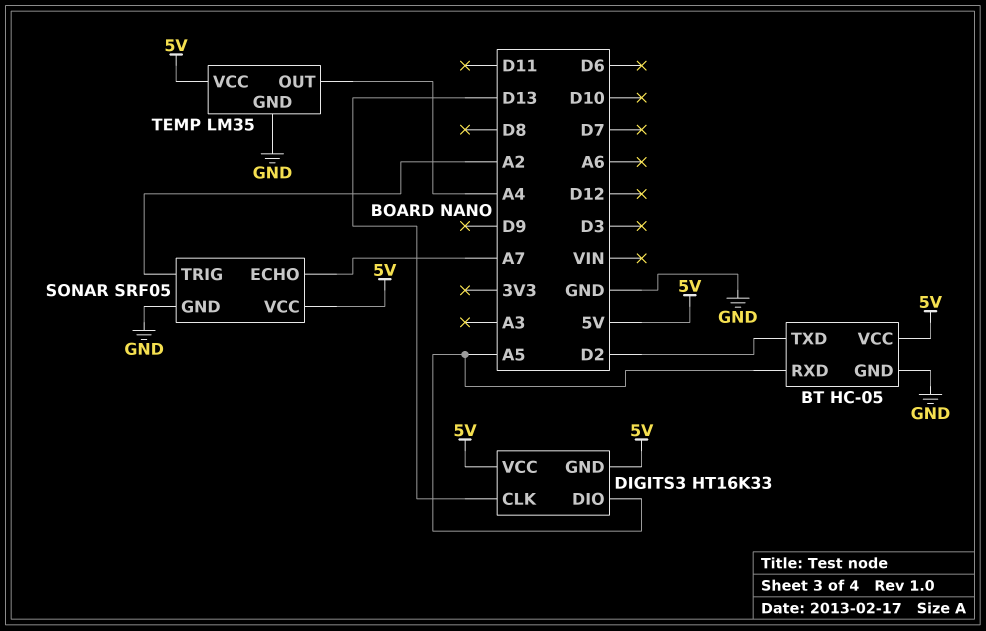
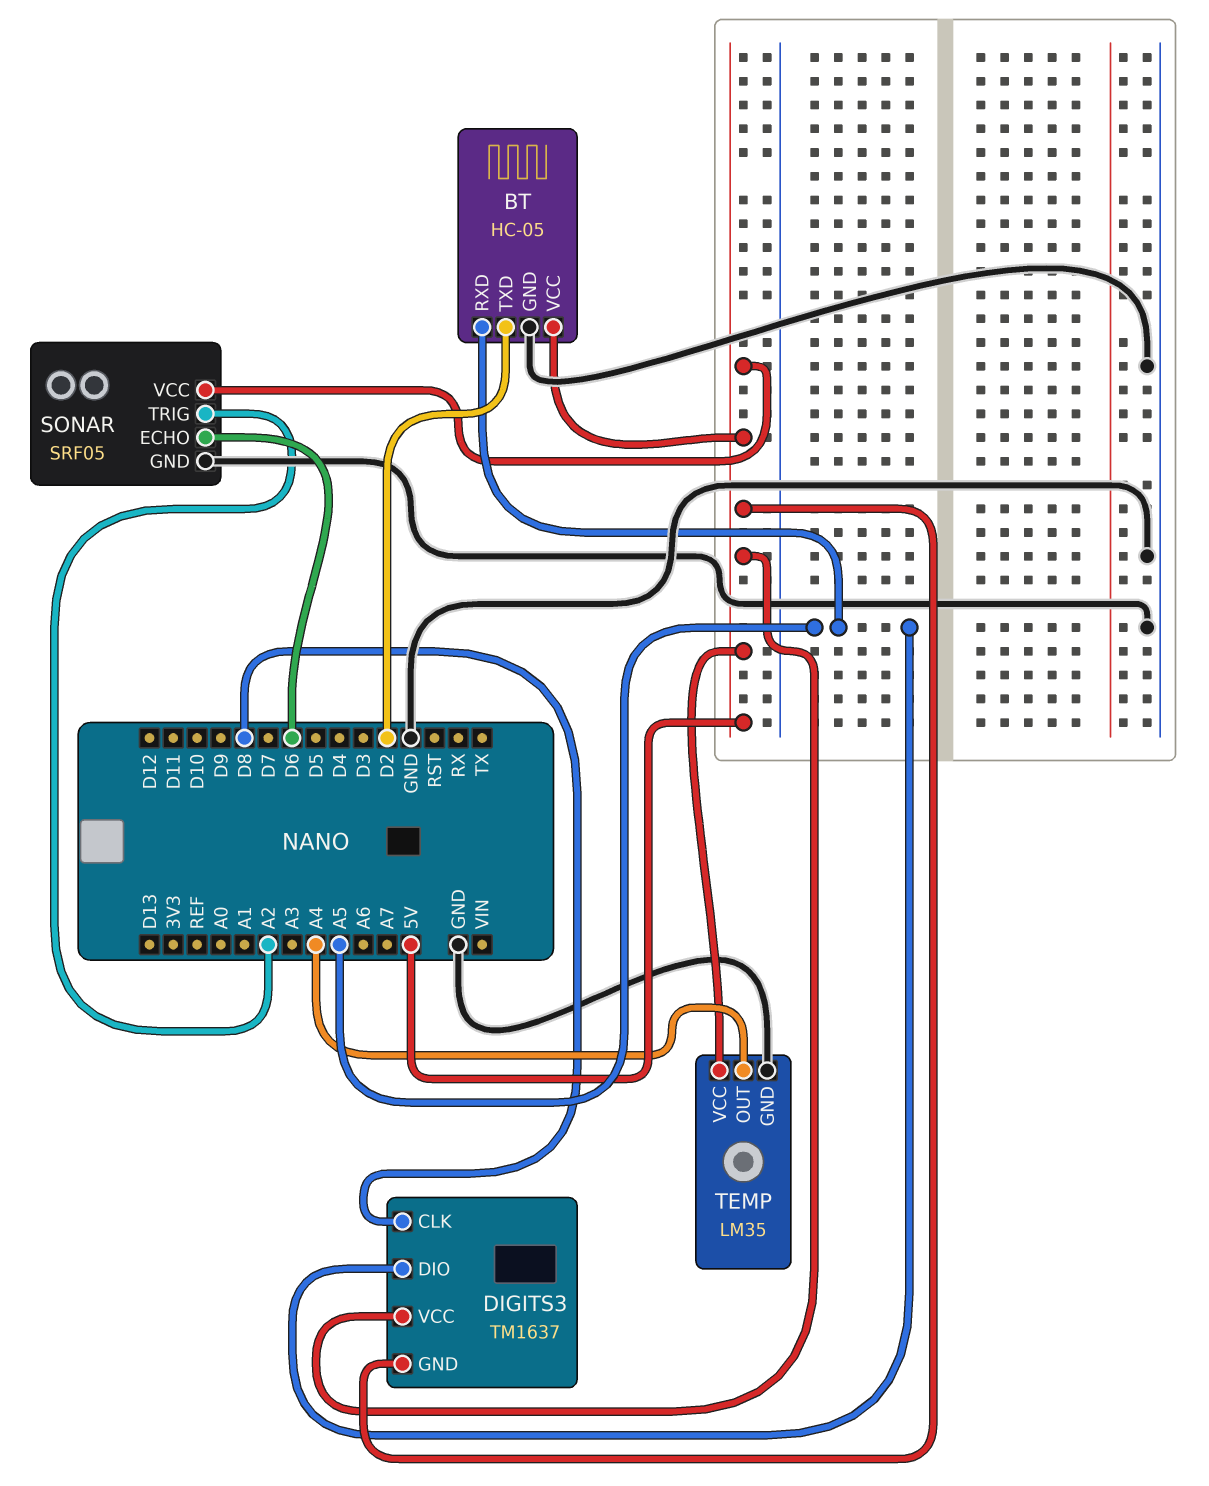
DIGITS3: HT16K33 -> TM1637
DIGITS3 pin CLK: D13 -> D8
SONAR pin ECHO: A7 -> D6

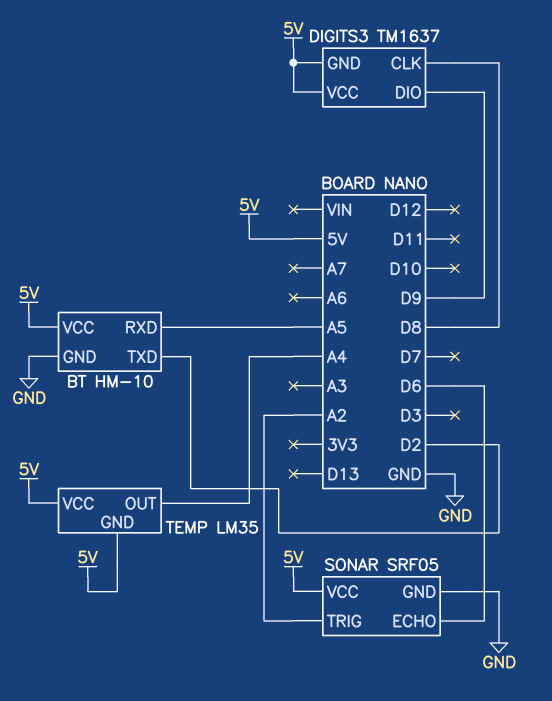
BT: HC-05 -> HM-10
DIGITS3 pin DIO: A5 -> D9
TEMP pin GND: GND -> 5V

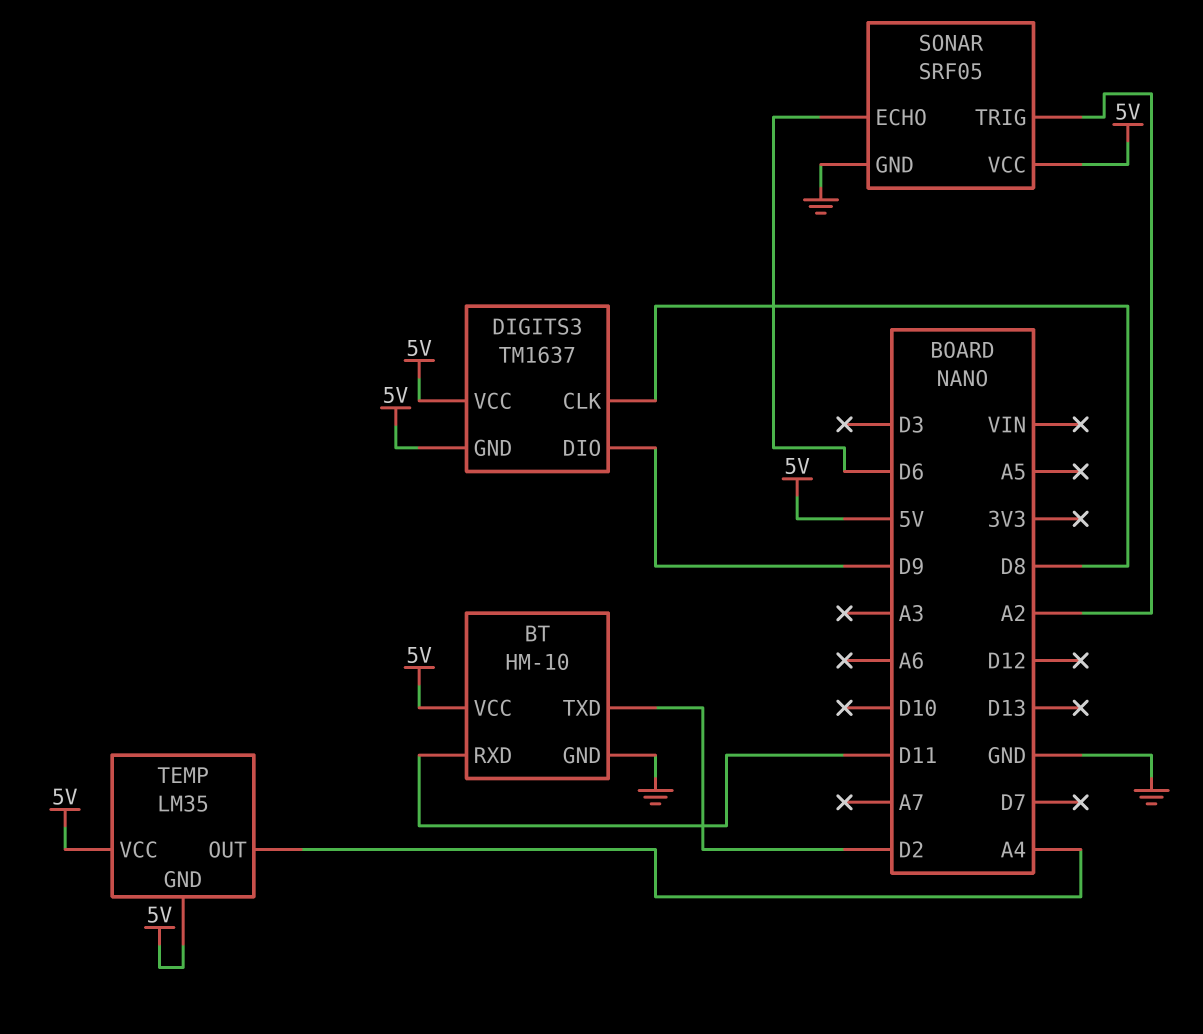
BT pin RXD: A5 -> D11

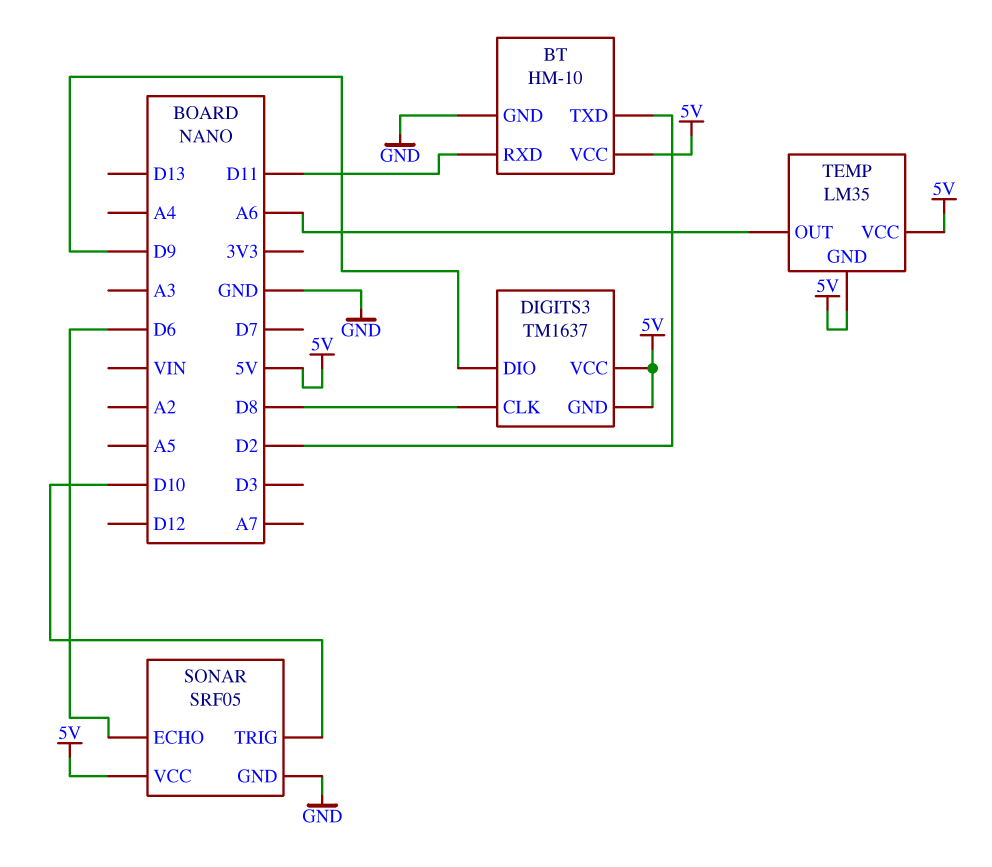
SONAR pin TRIG: A2 -> D10
TEMP pin OUT: A4 -> A6

